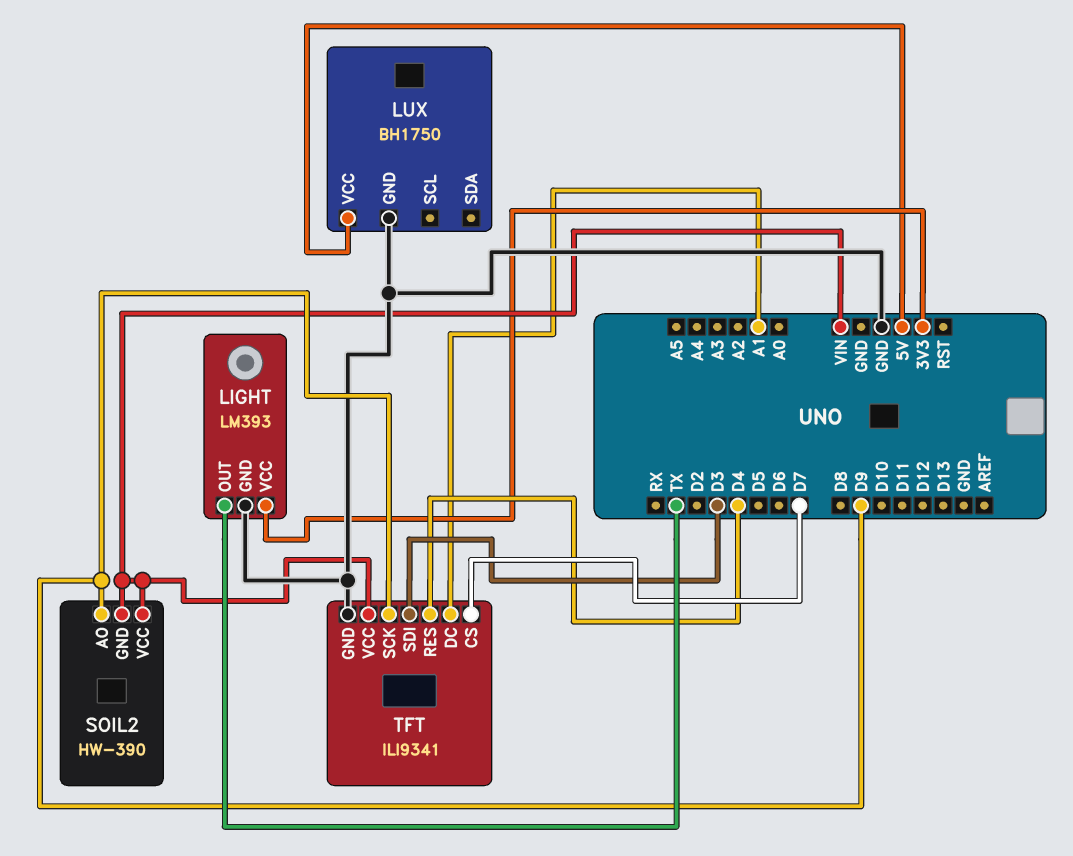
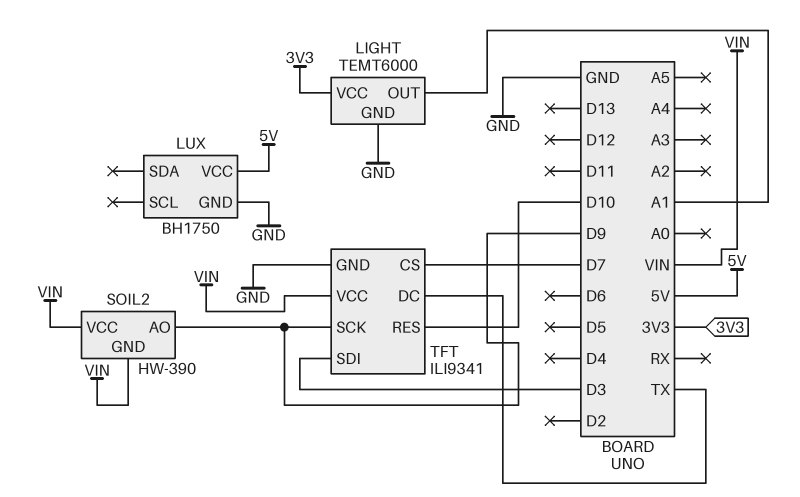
LIGHT: LM393 -> TEMT6000
LIGHT pin OUT: TX -> A1
TFT pin DC: A1 -> TX
TFT pin RES: D4 -> D10

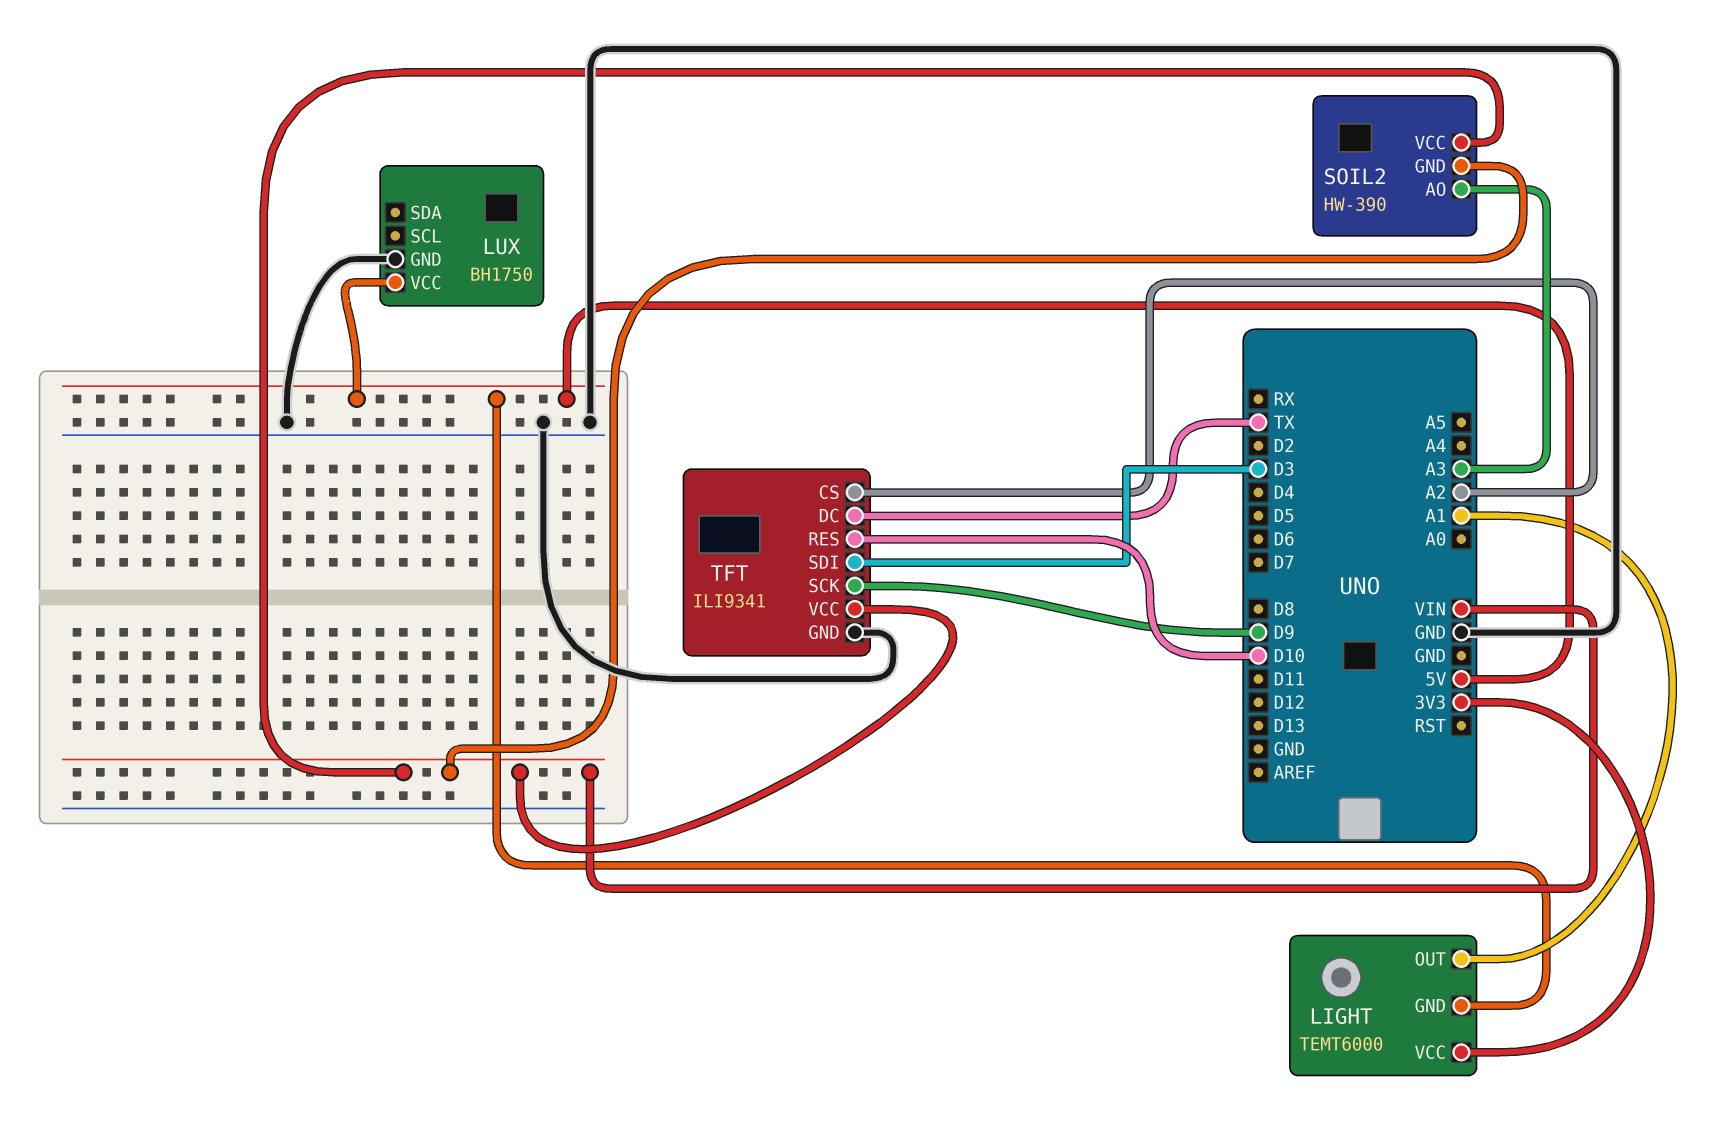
LIGHT pin GND: GND -> 5V
SOIL2 pin AO: D9 -> A3
TFT pin CS: D7 -> A2

